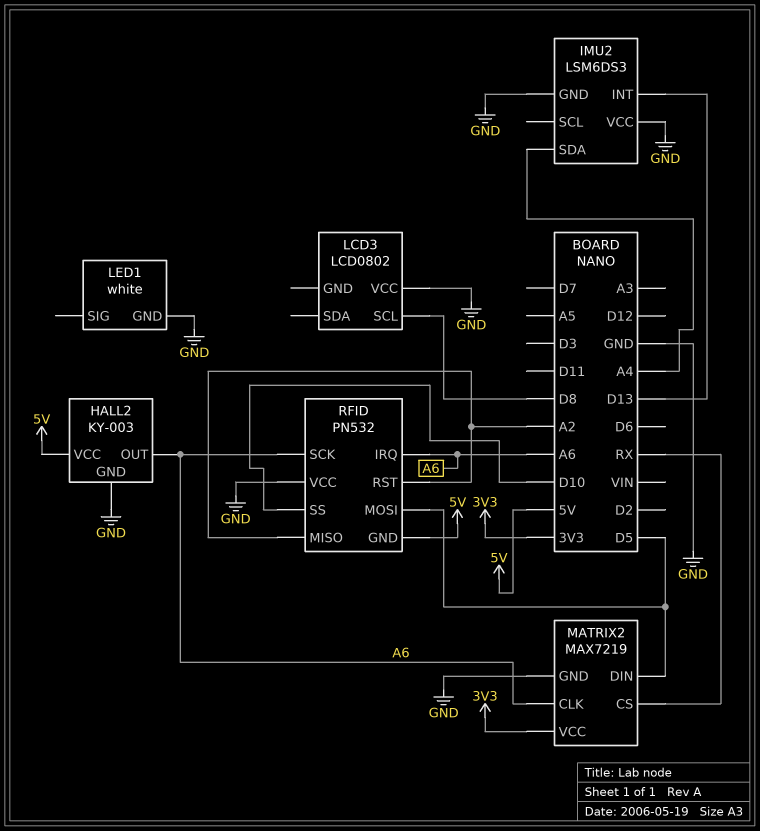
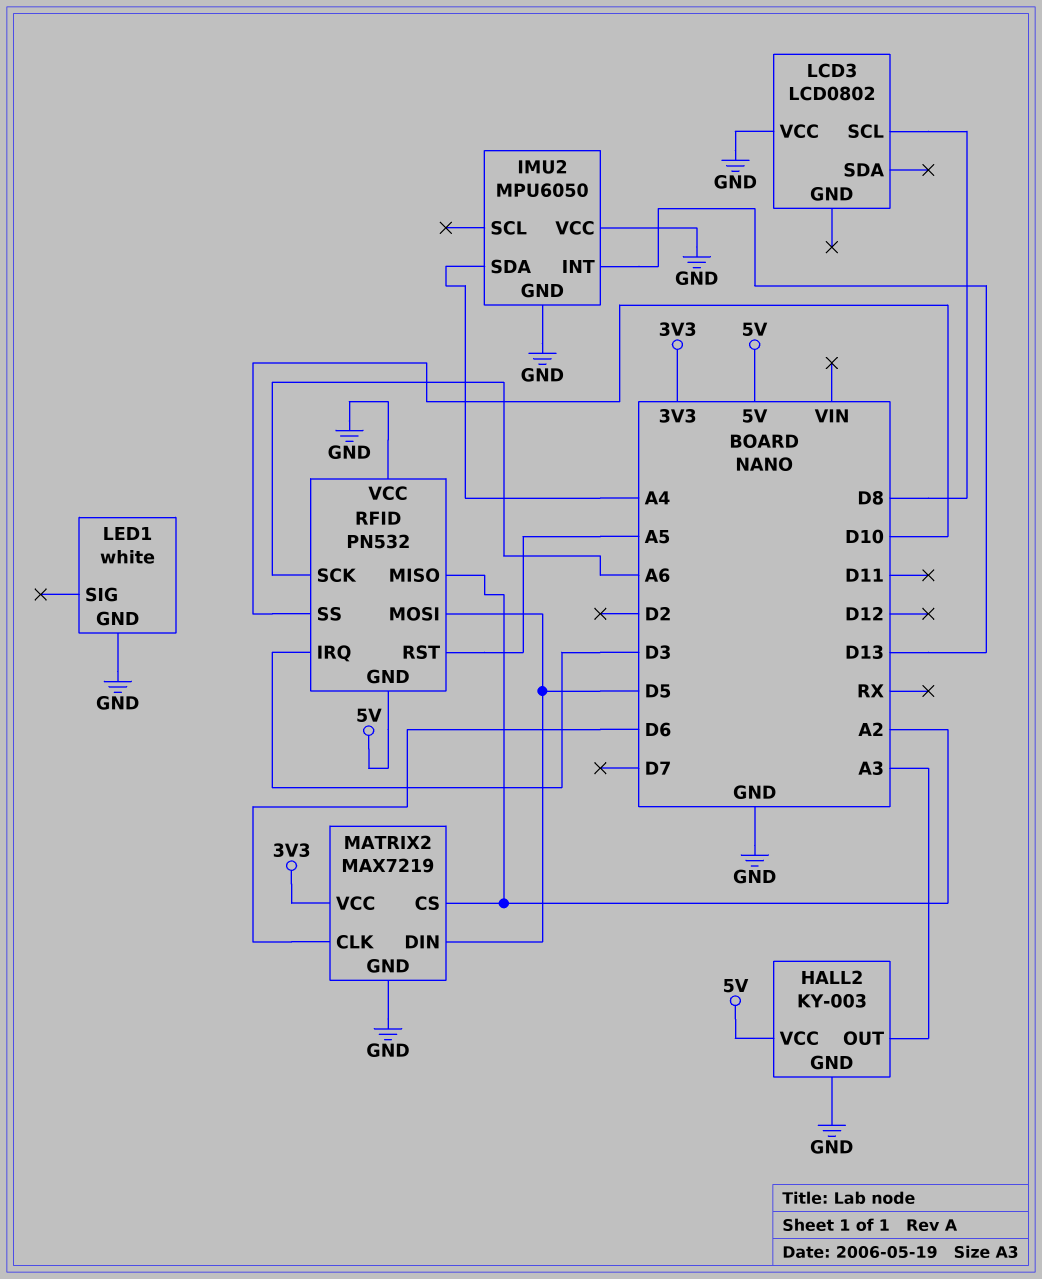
HALL2 pin OUT: A6 -> A3
IMU2: LSM6DS3 -> MPU6050
MATRIX2 pin CLK: A6 -> D6
MATRIX2 pin CS: RX -> A2
RFID pin IRQ: A6 -> D3
RFID pin RST: A2 -> A5

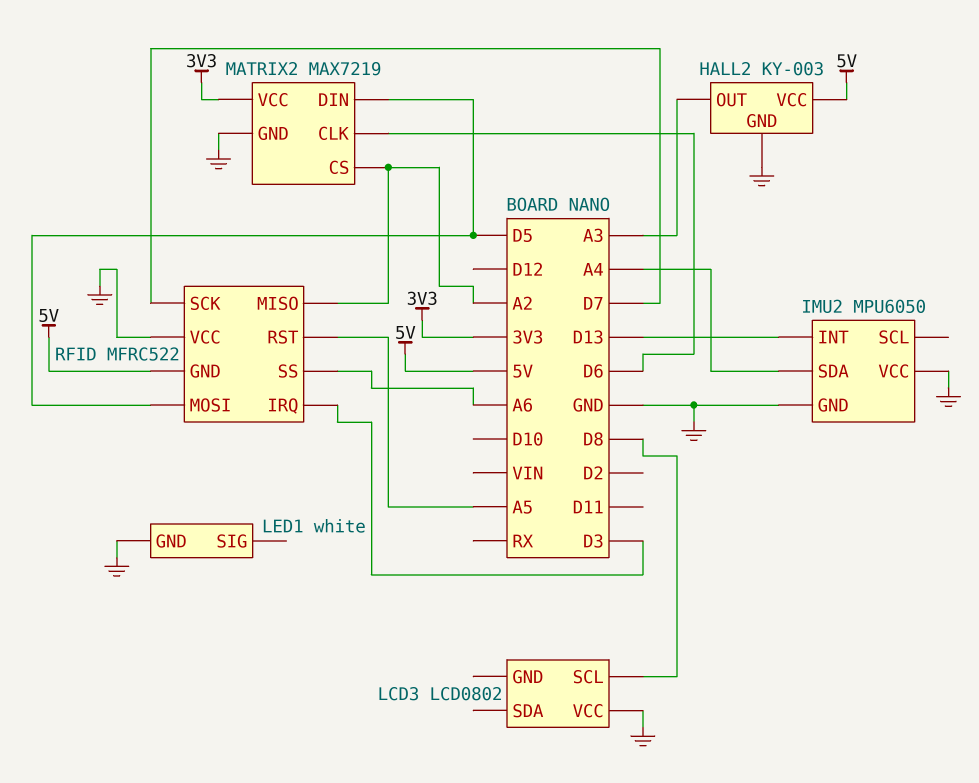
RFID: PN532 -> MFRC522
RFID pin SCK: A6 -> D7
RFID pin SS: D10 -> A6

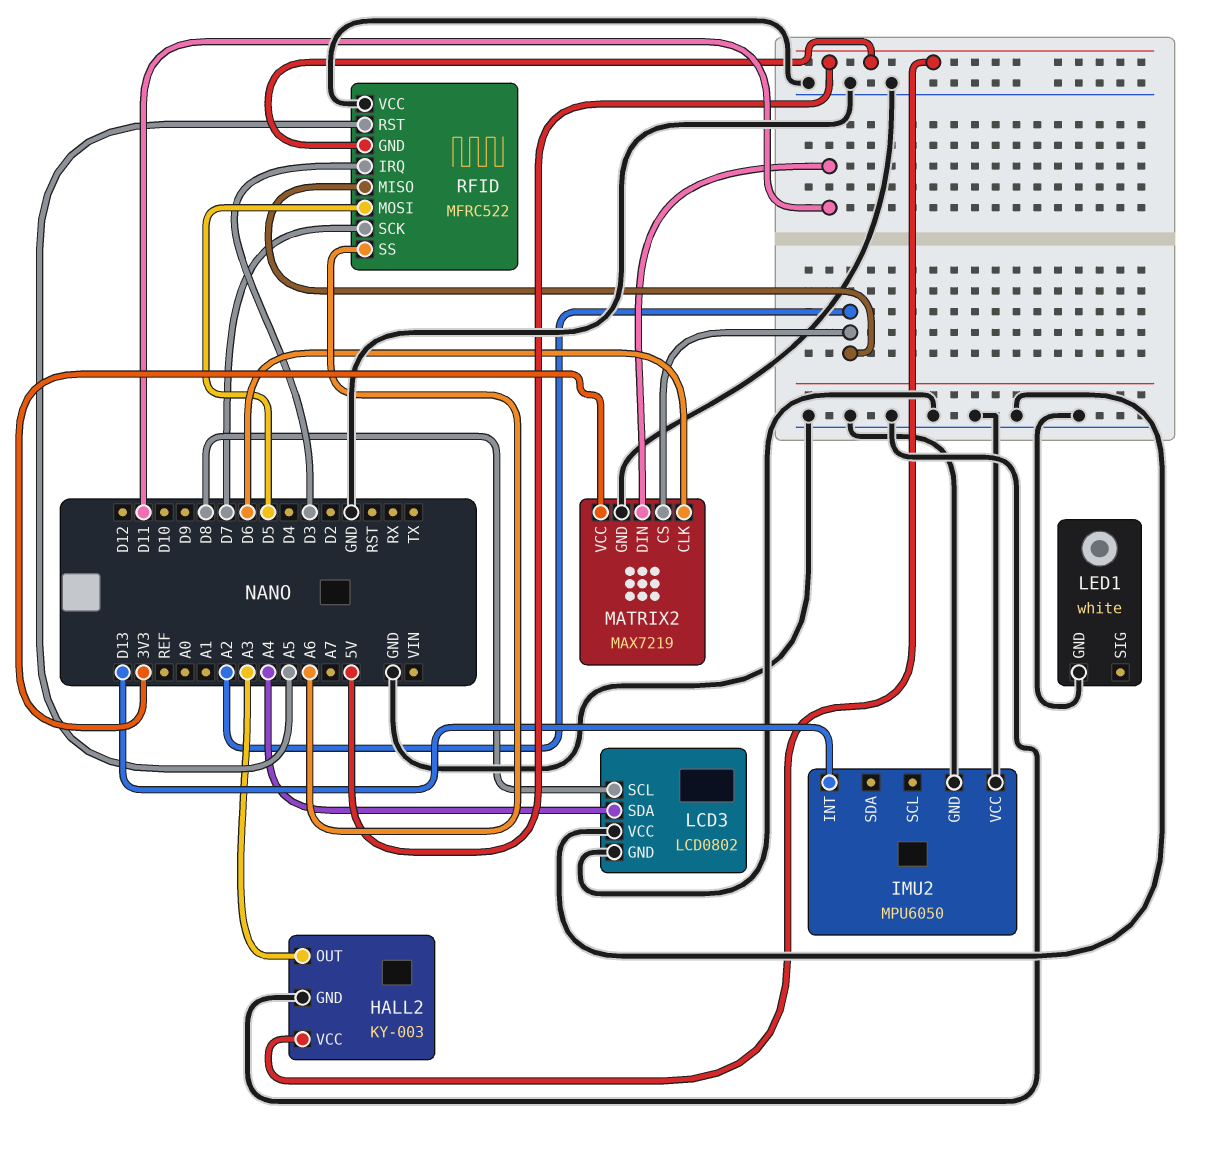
IMU2 pin SDA: A4 -> none
LCD3 pin GND: none -> GND
LCD3 pin SDA: none -> A4
MATRIX2 pin DIN: D5 -> D11

